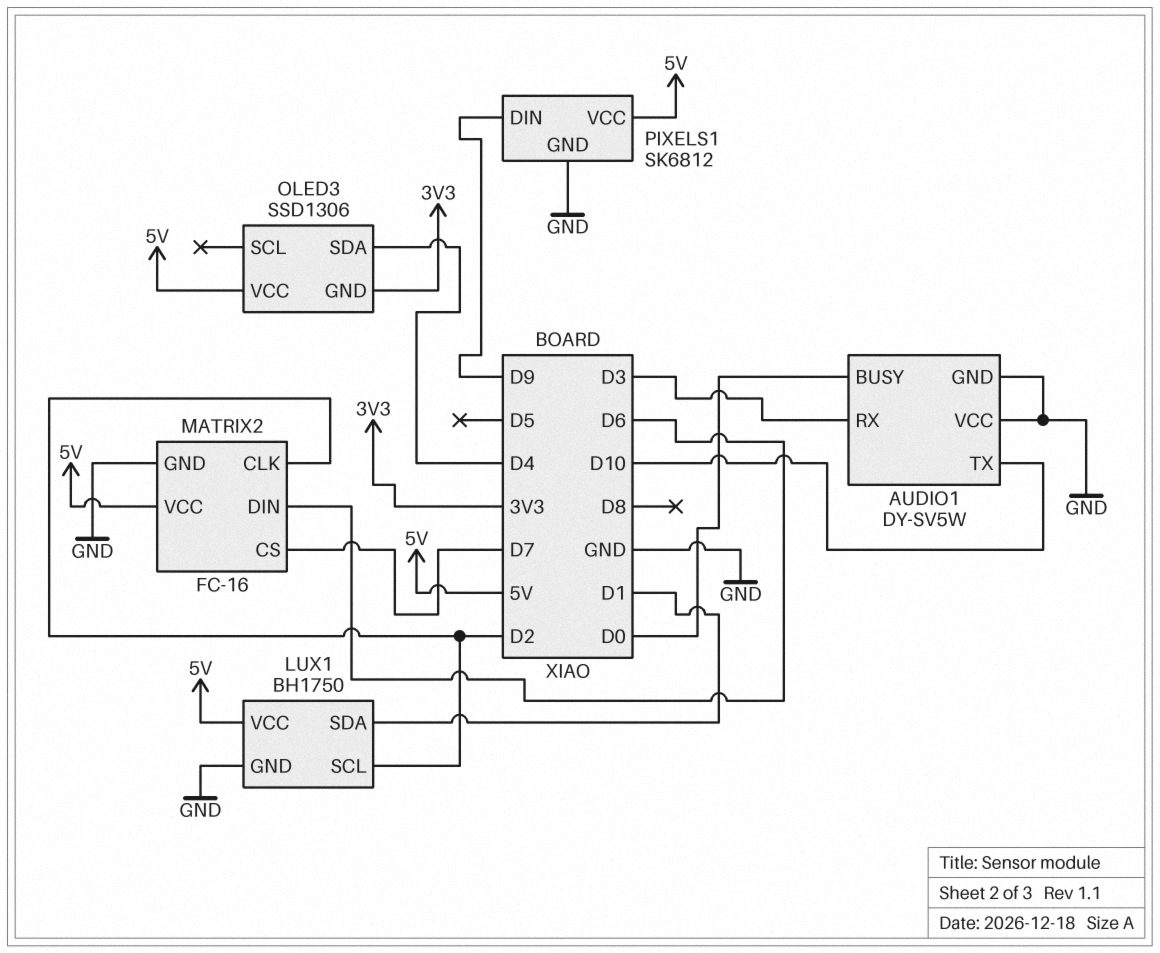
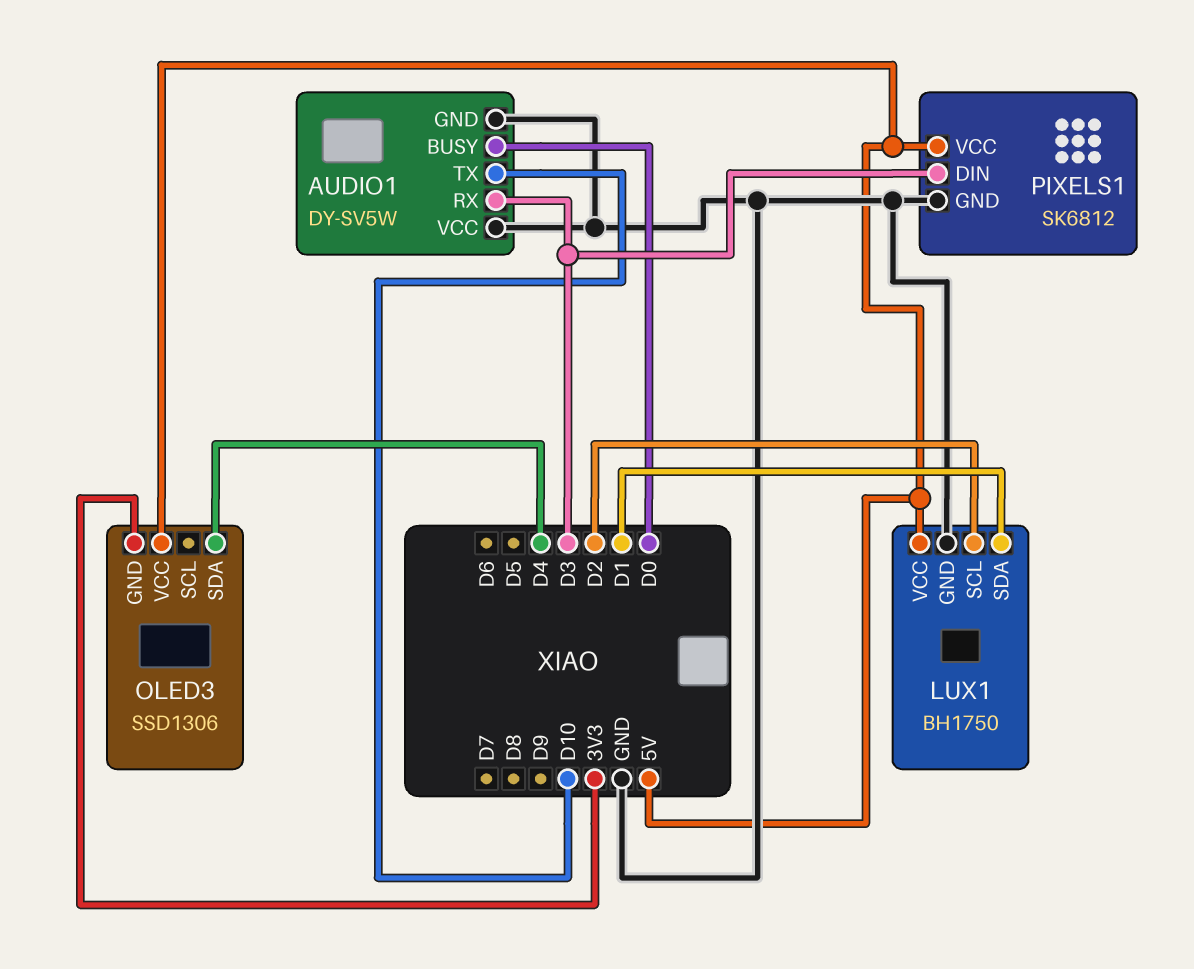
MATRIX2: FC-16 -> none
MATRIX2 pin CLK: D2 -> none
MATRIX2 pin CS: D7 -> none
MATRIX2 pin DIN: D6 -> none
MATRIX2 pin GND: GND -> none
MATRIX2 pin VCC: 5V -> none
PIXELS1 pin DIN: D9 -> D3

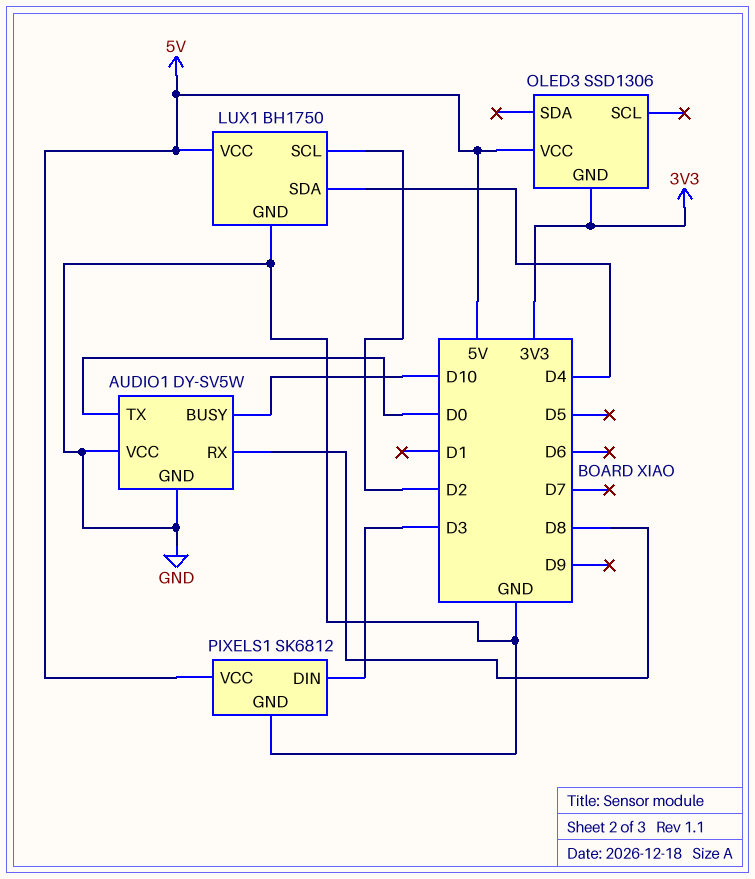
AUDIO1 pin BUSY: D0 -> D10
AUDIO1 pin RX: D3 -> D8
AUDIO1 pin TX: D10 -> D0
LUX1 pin SDA: D1 -> D4
OLED3 pin SDA: D4 -> none

